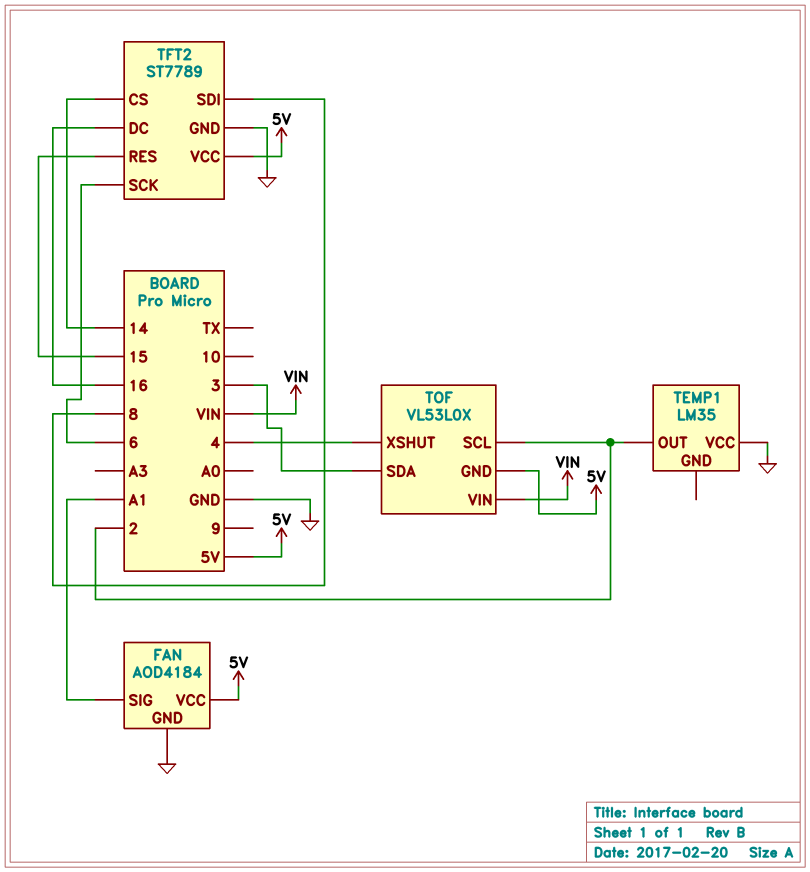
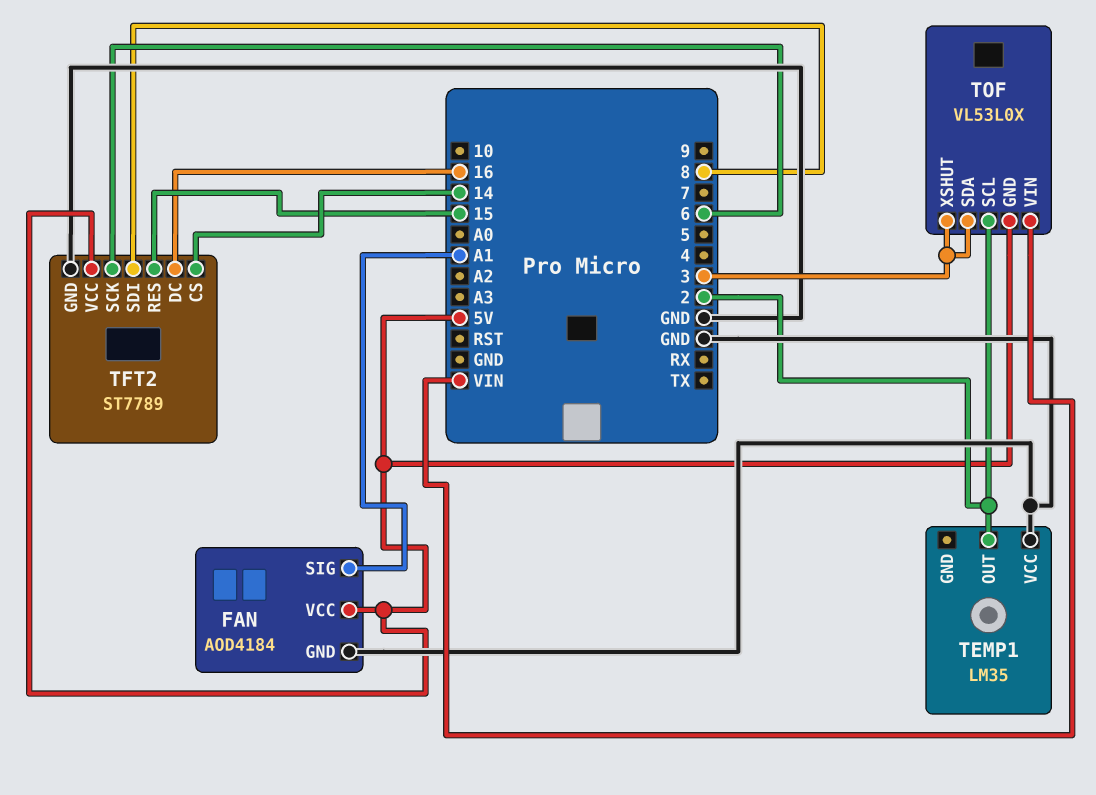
TOF pin XSHUT: 4 -> 3

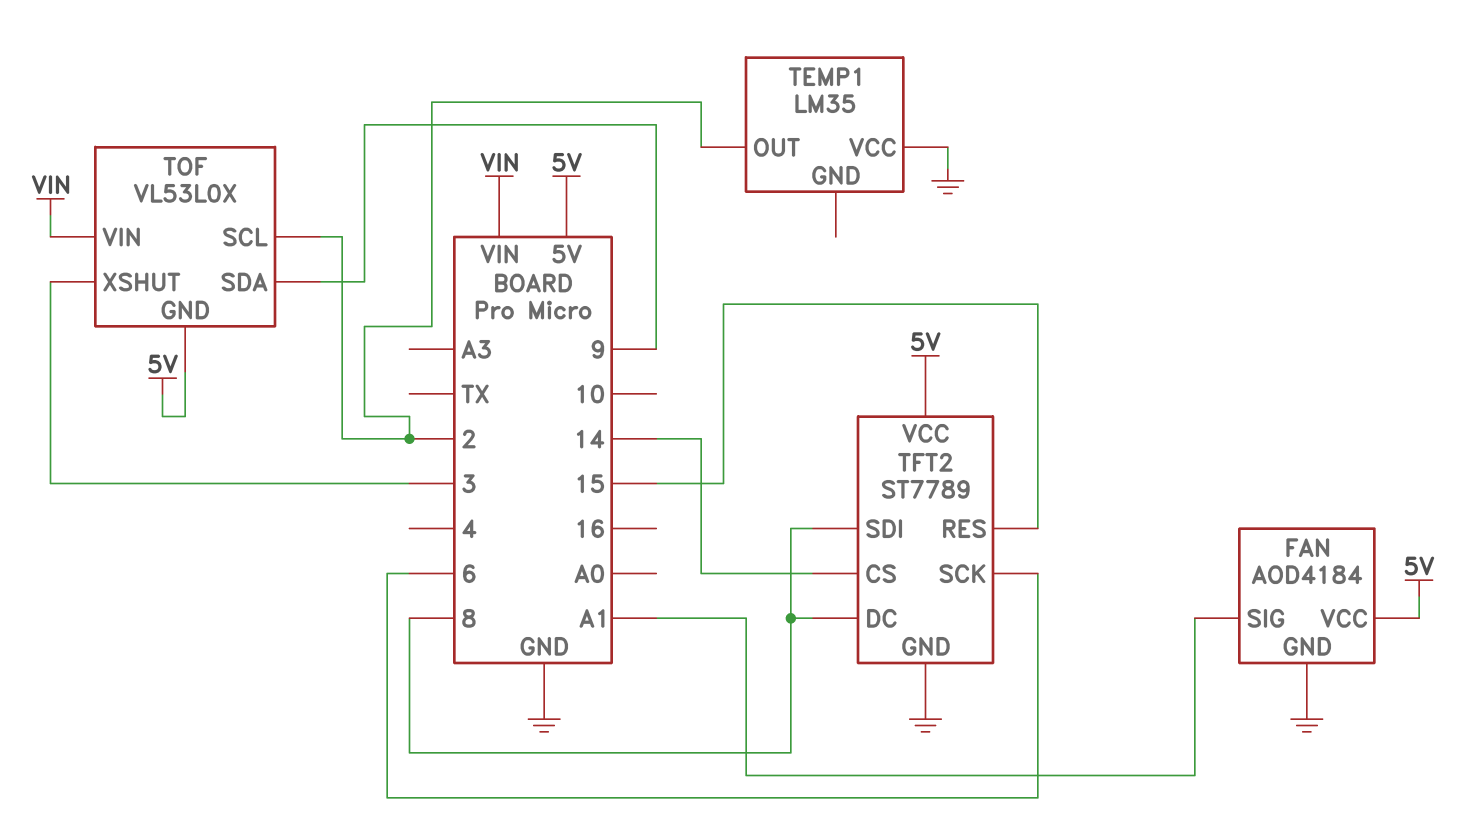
TFT2 pin DC: 16 -> 8
TOF pin SDA: 3 -> 9

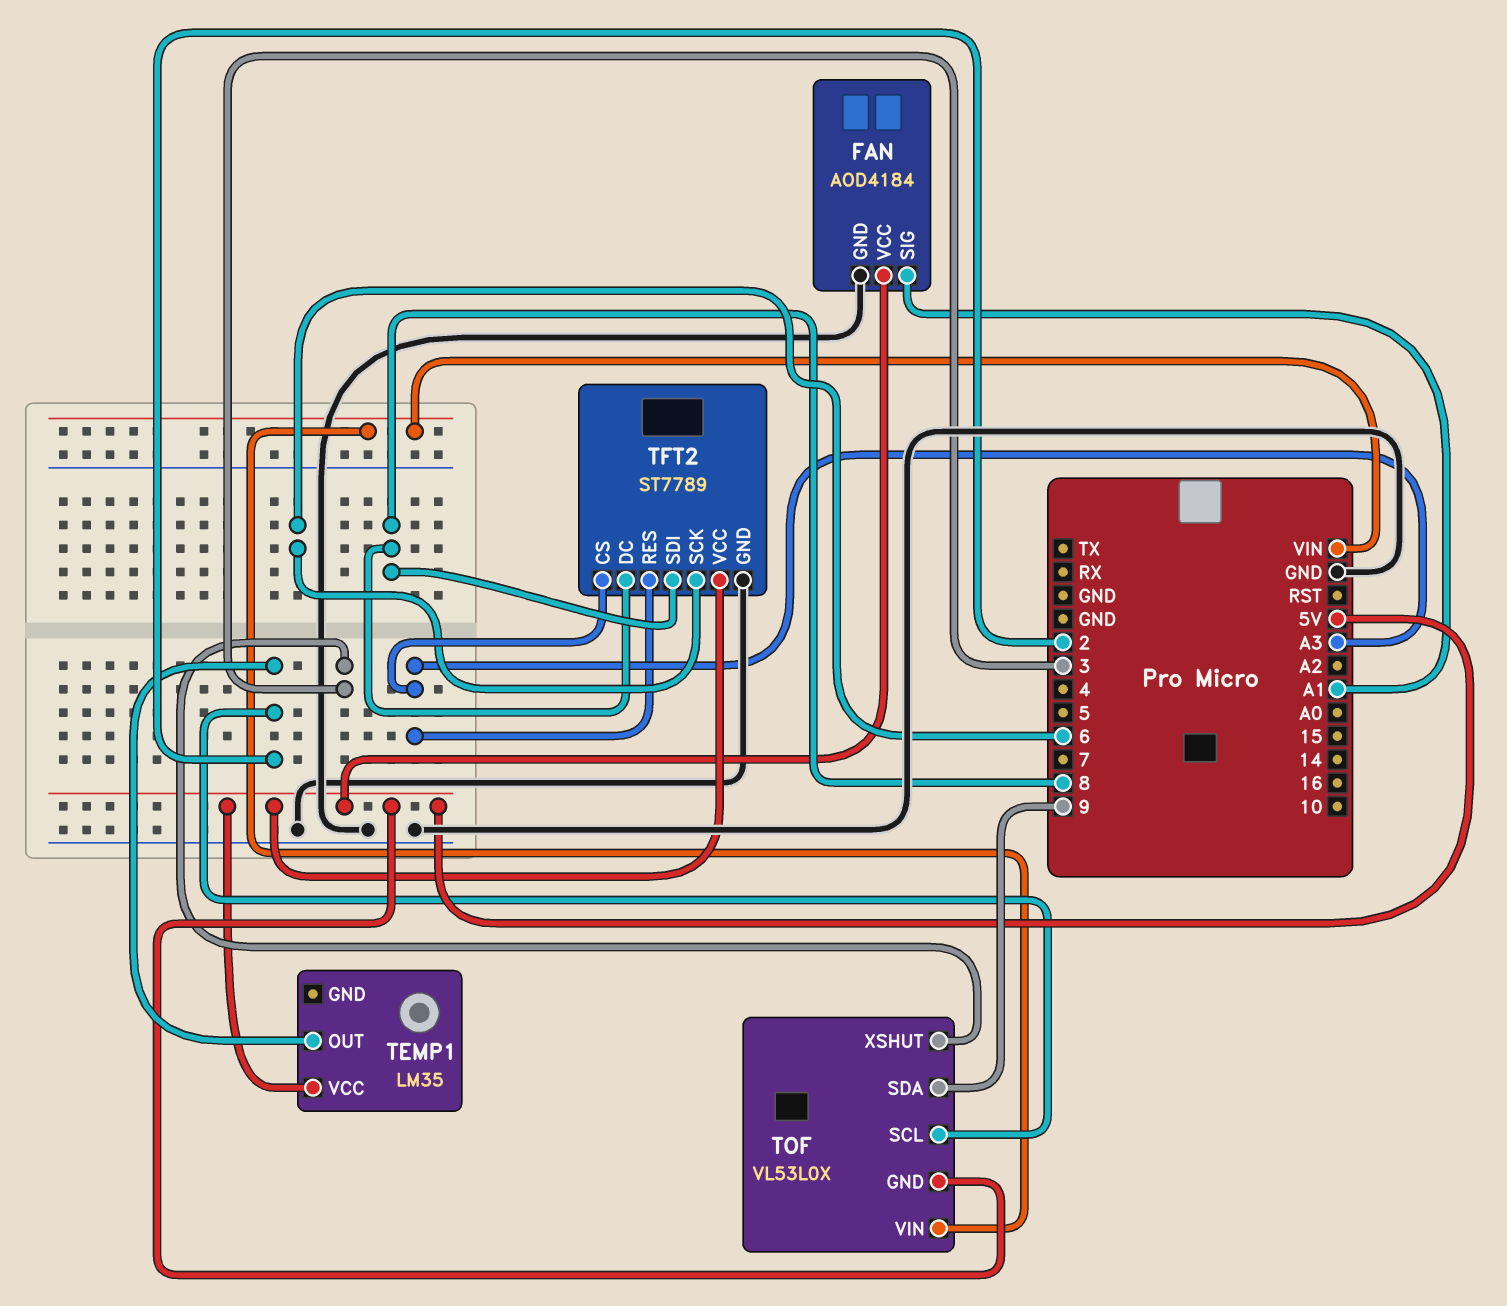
TEMP1 pin VCC: GND -> 5V
TFT2 pin CS: 14 -> A3
TFT2 pin RES: 15 -> A3

